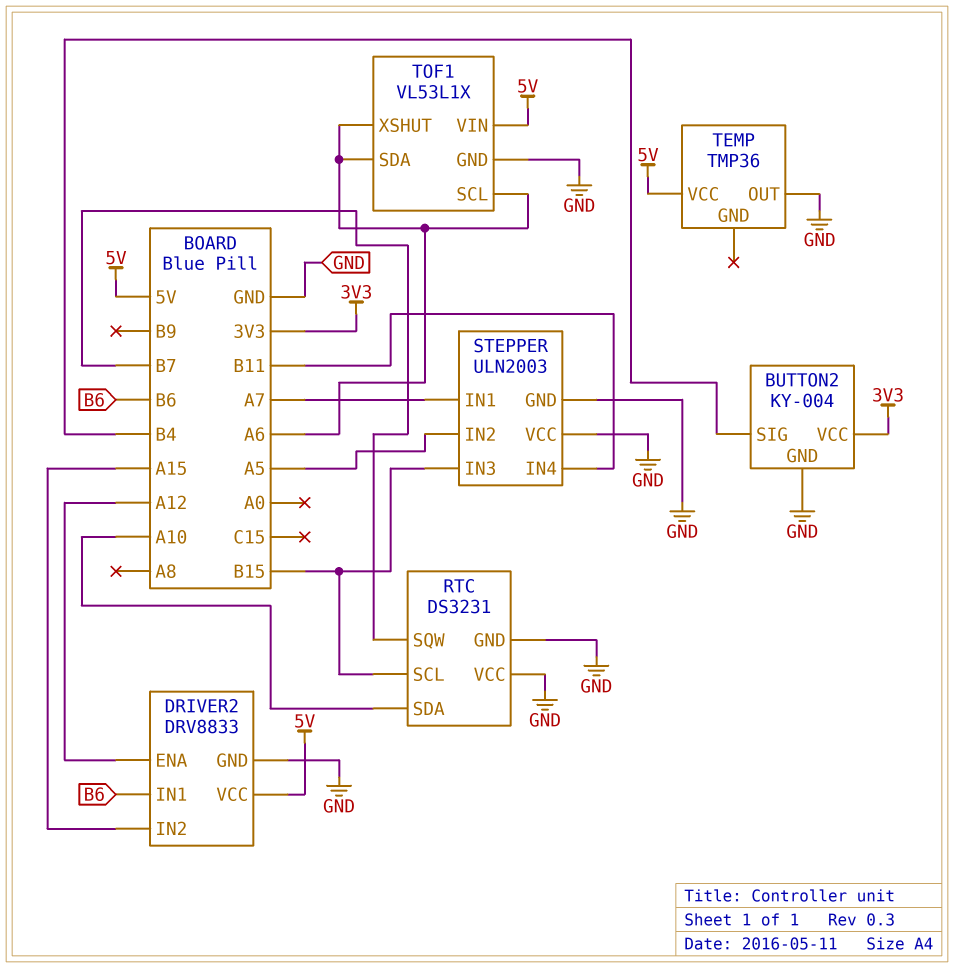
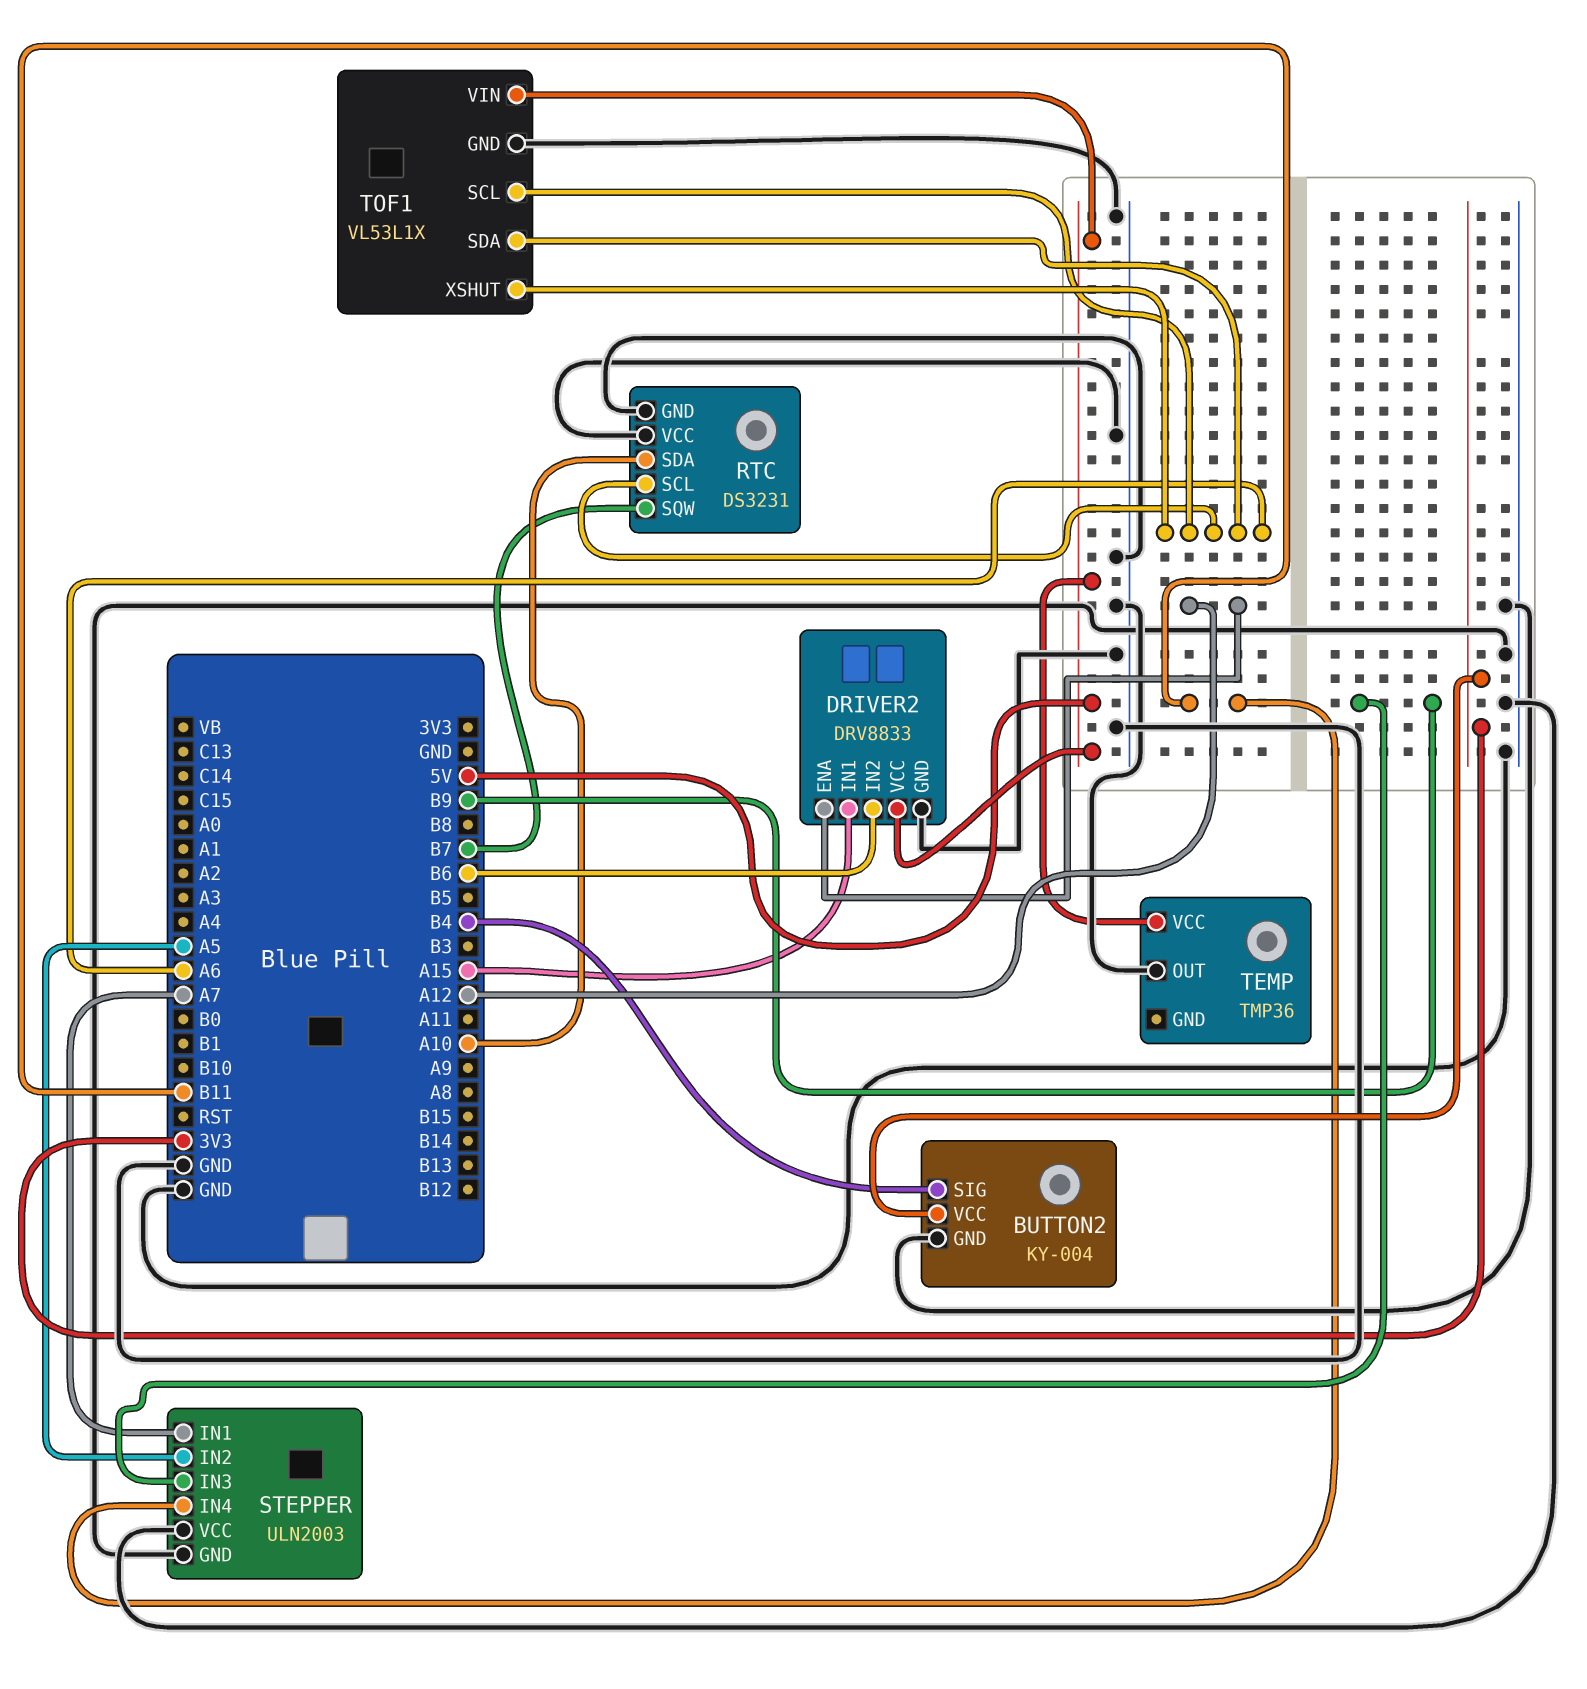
DRIVER2 pin IN1: B6 -> A15
DRIVER2 pin IN2: A15 -> B6
RTC pin SCL: B15 -> A6
STEPPER pin IN3: B15 -> B9

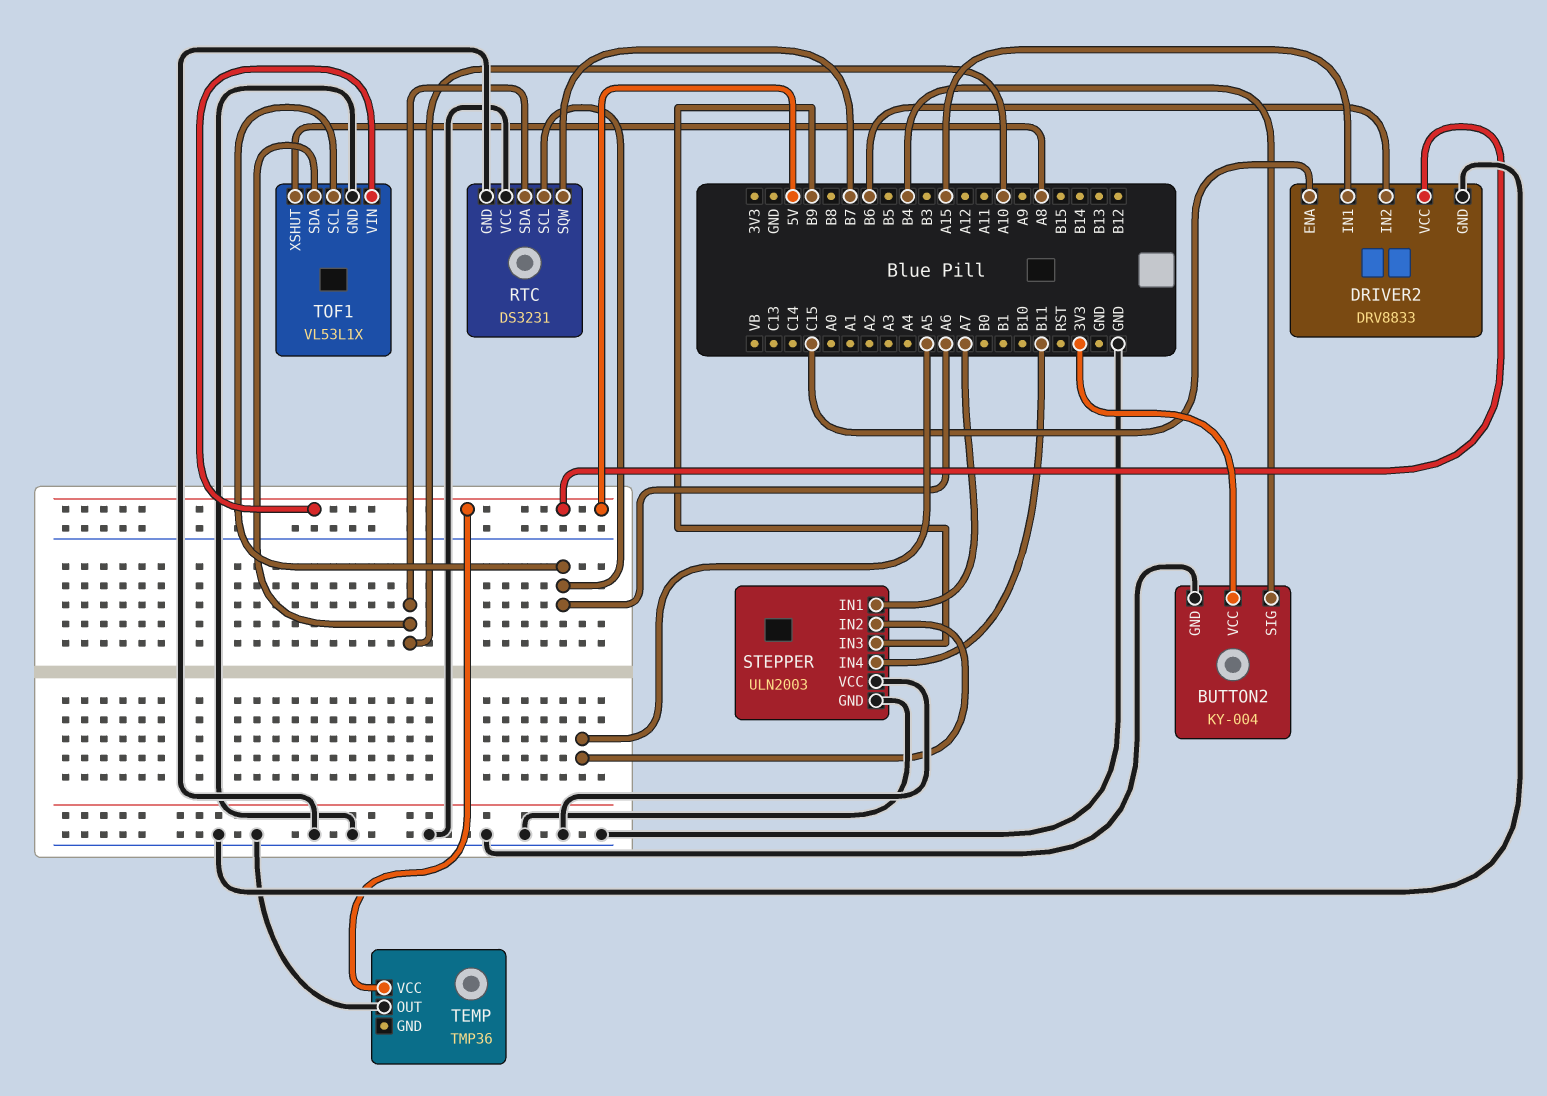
DRIVER2 pin ENA: A12 -> C15
TOF1 pin SDA: A6 -> A10
TOF1 pin XSHUT: A6 -> A8

